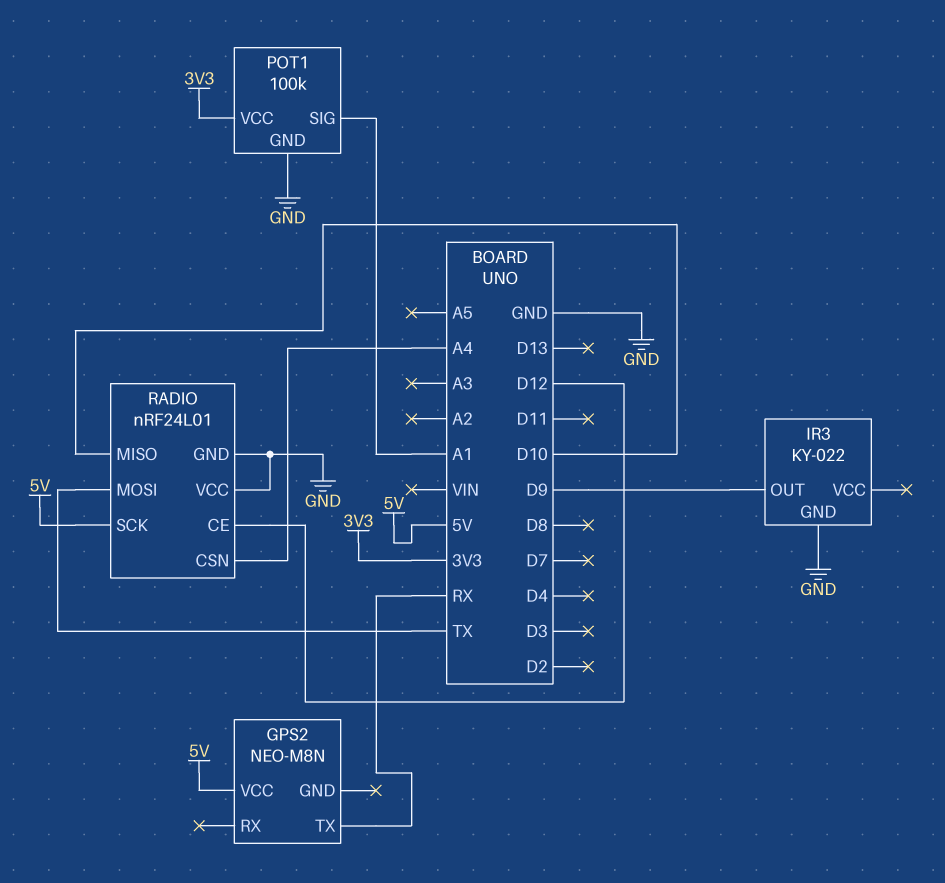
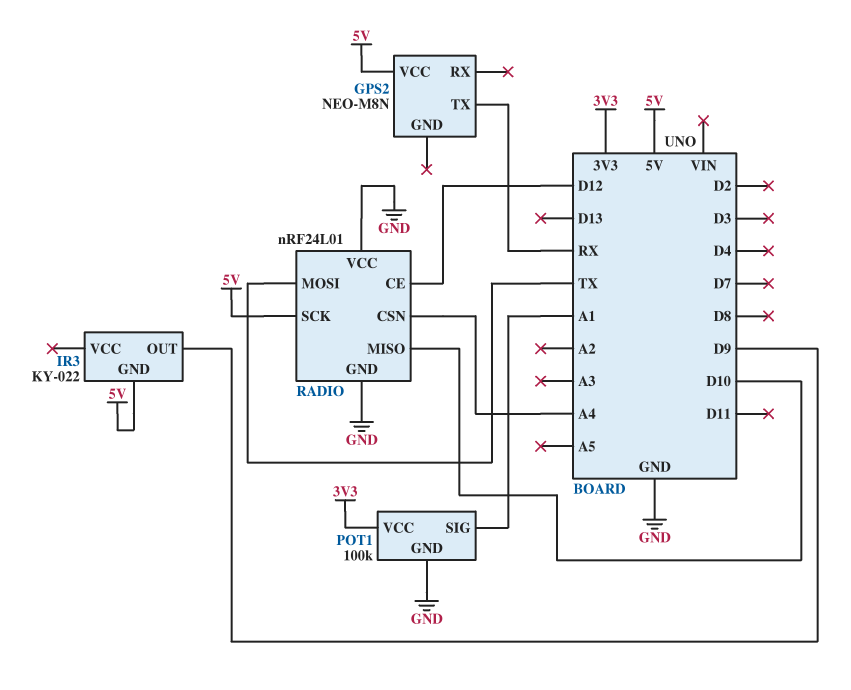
IR3 pin GND: GND -> 5V

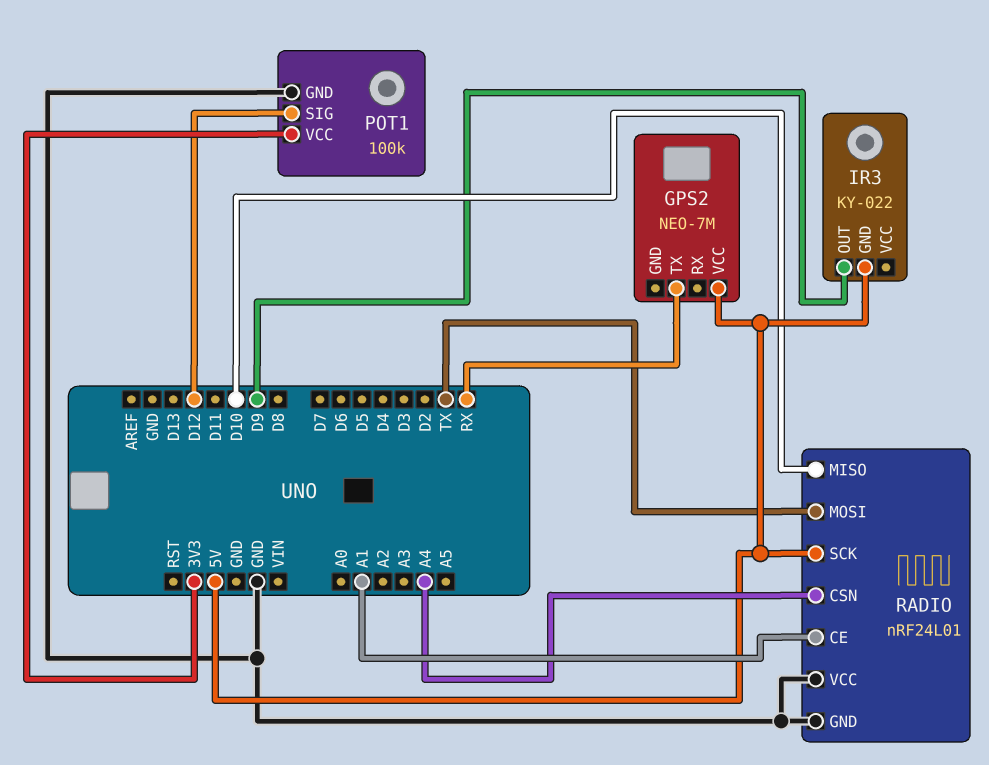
GPS2: NEO-M8N -> NEO-7M
POT1 pin SIG: A1 -> D12
RADIO pin CE: D12 -> A1

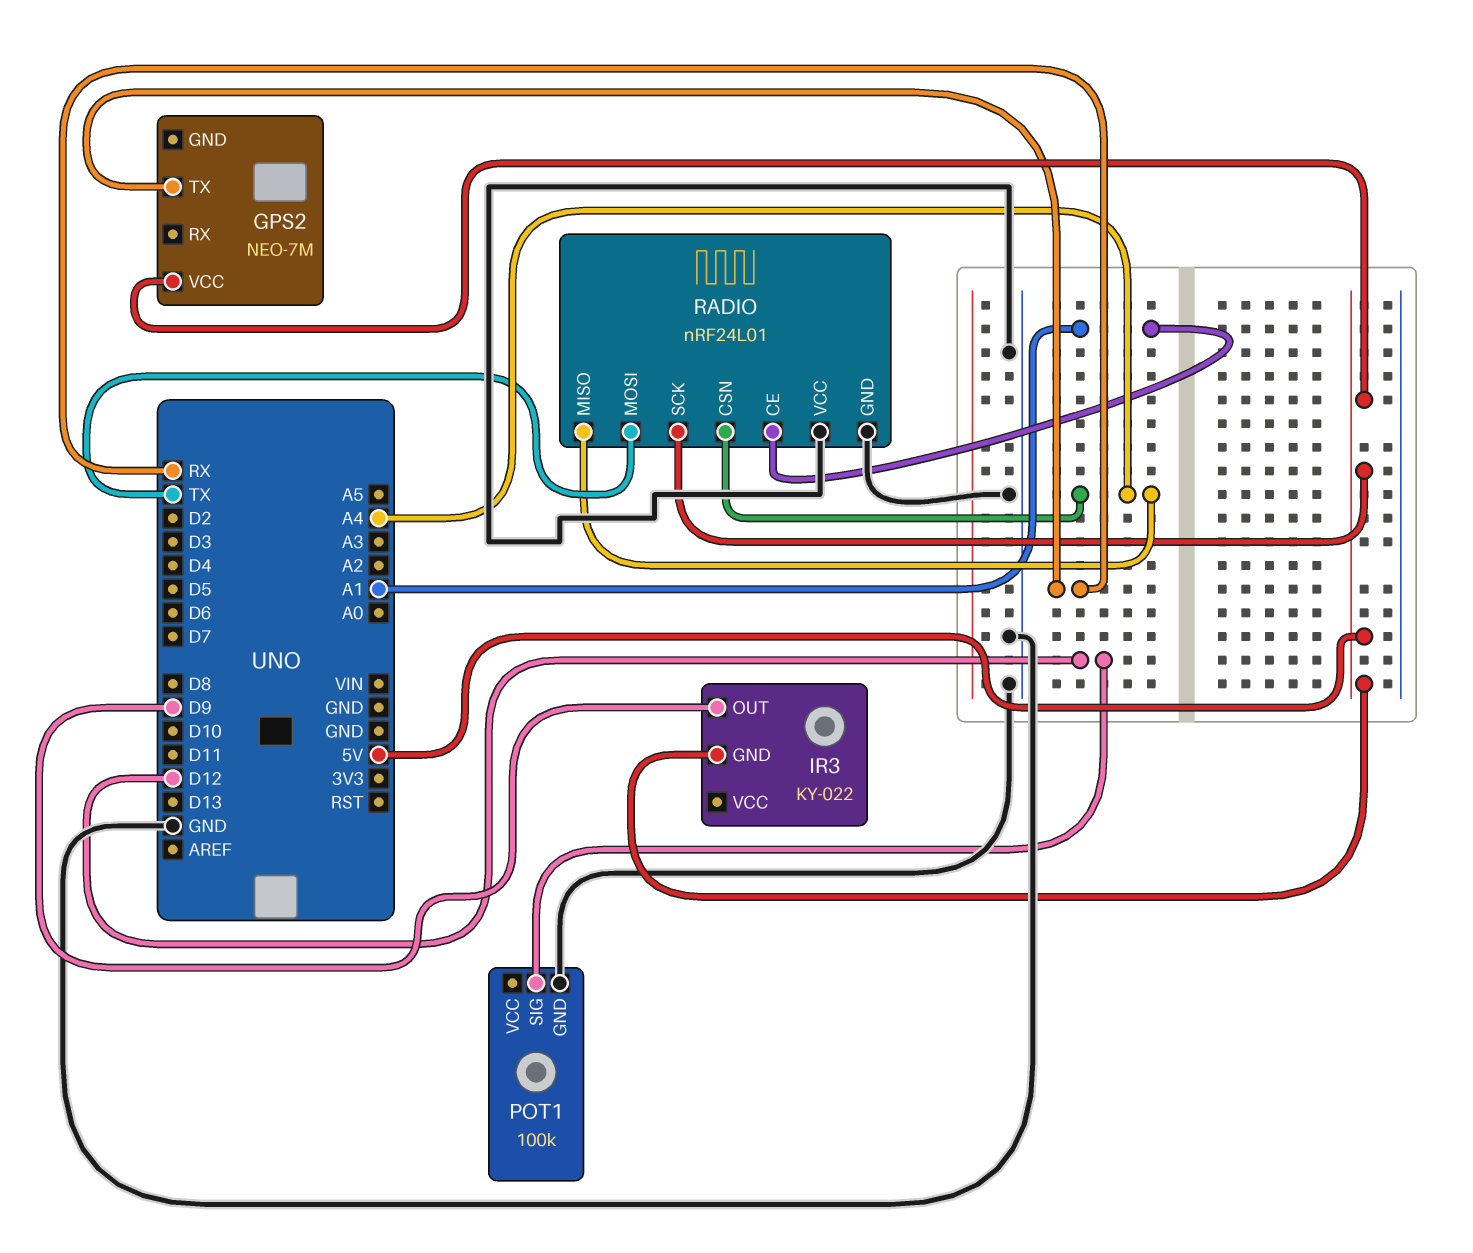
POT1 pin VCC: 3V3 -> none
RADIO pin MISO: D10 -> A4

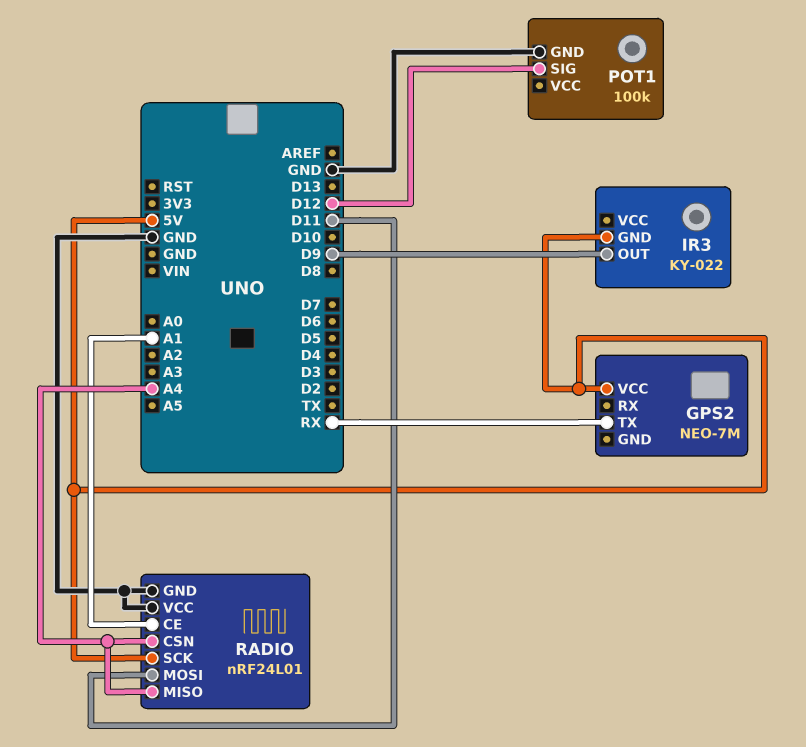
RADIO pin MOSI: TX -> D11

